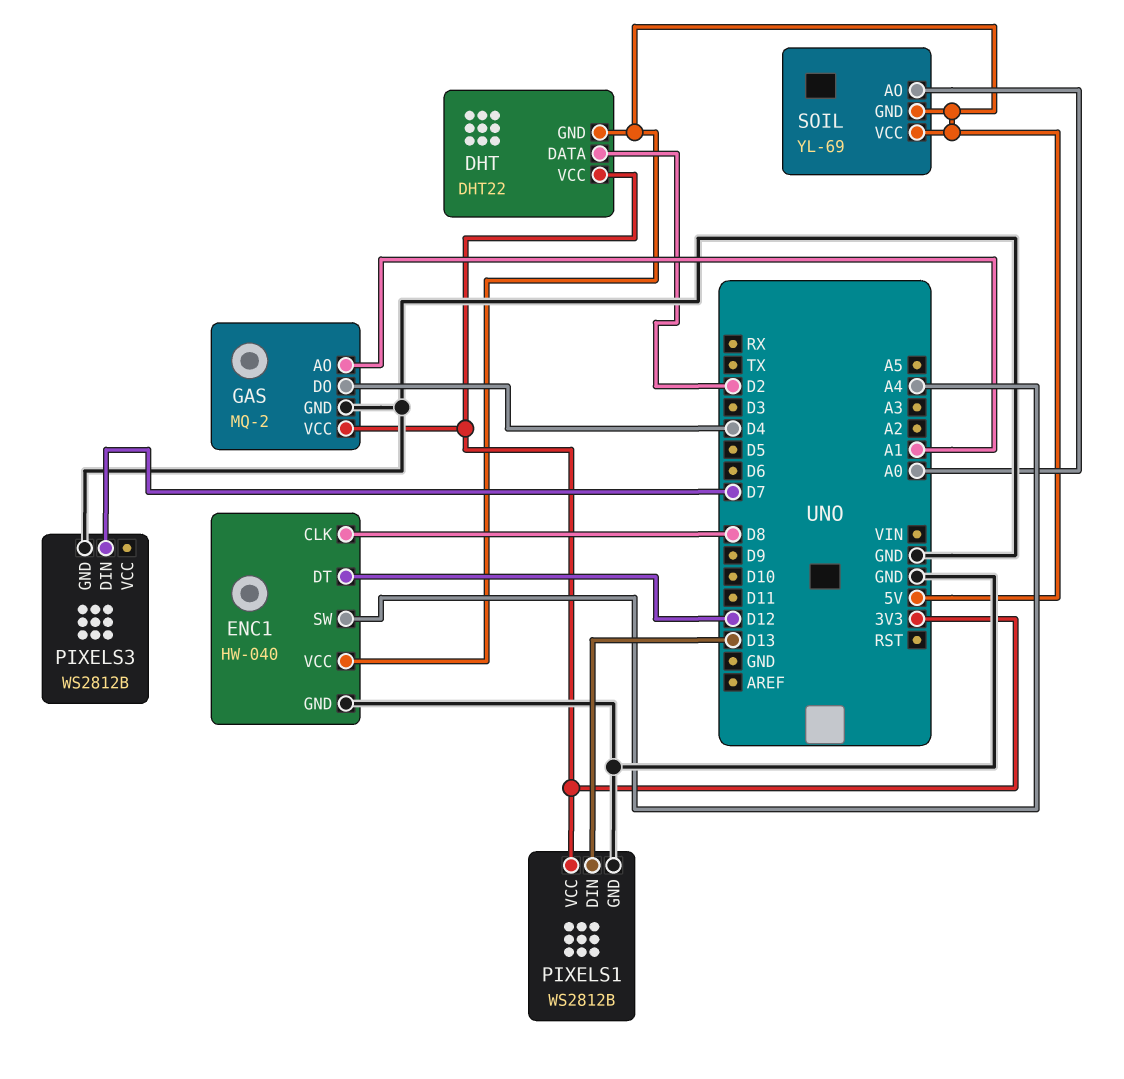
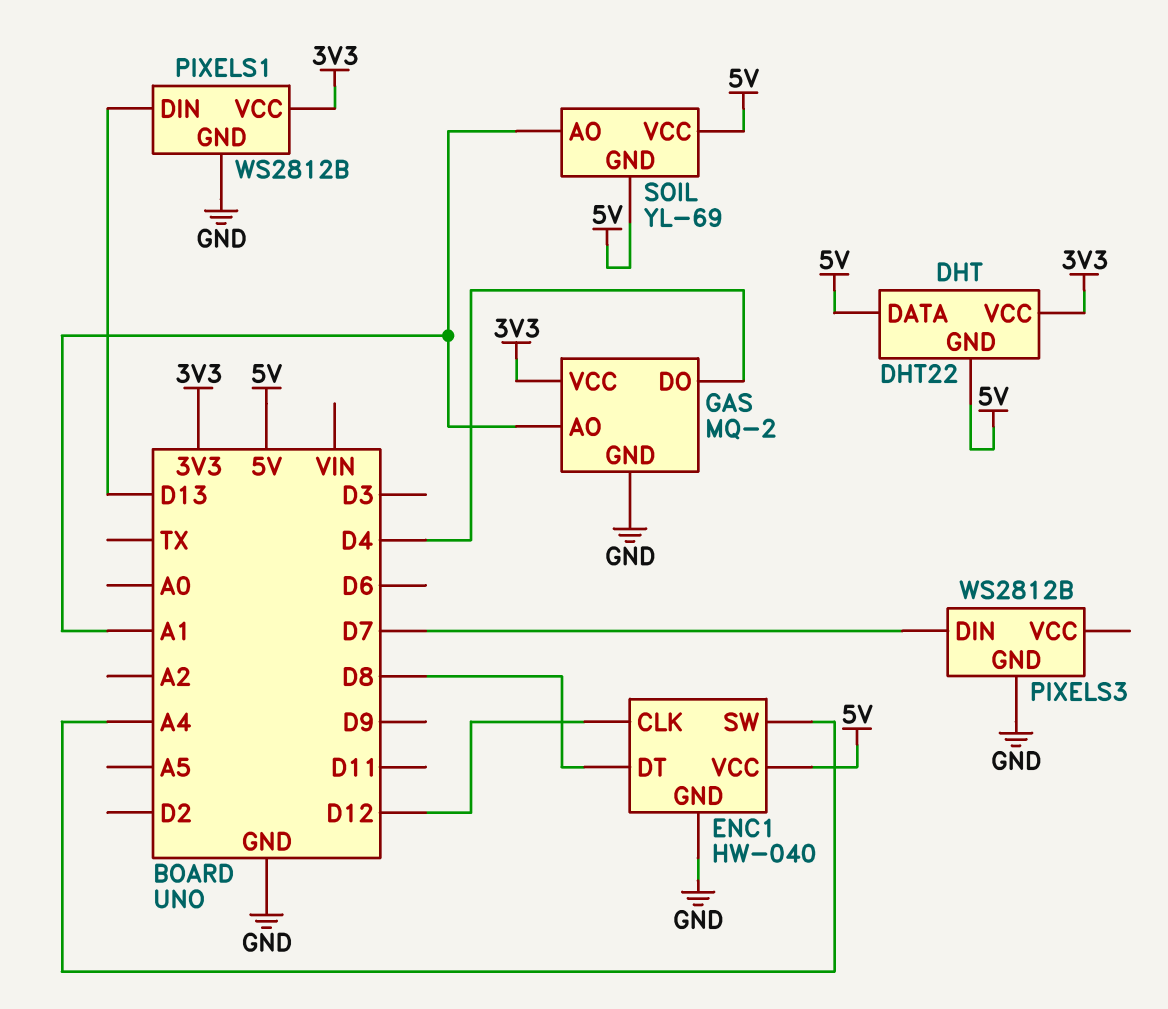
DHT pin DATA: D2 -> 5V
ENC1 pin CLK: D8 -> D12
ENC1 pin DT: D12 -> D8
SOIL pin AO: A0 -> A1

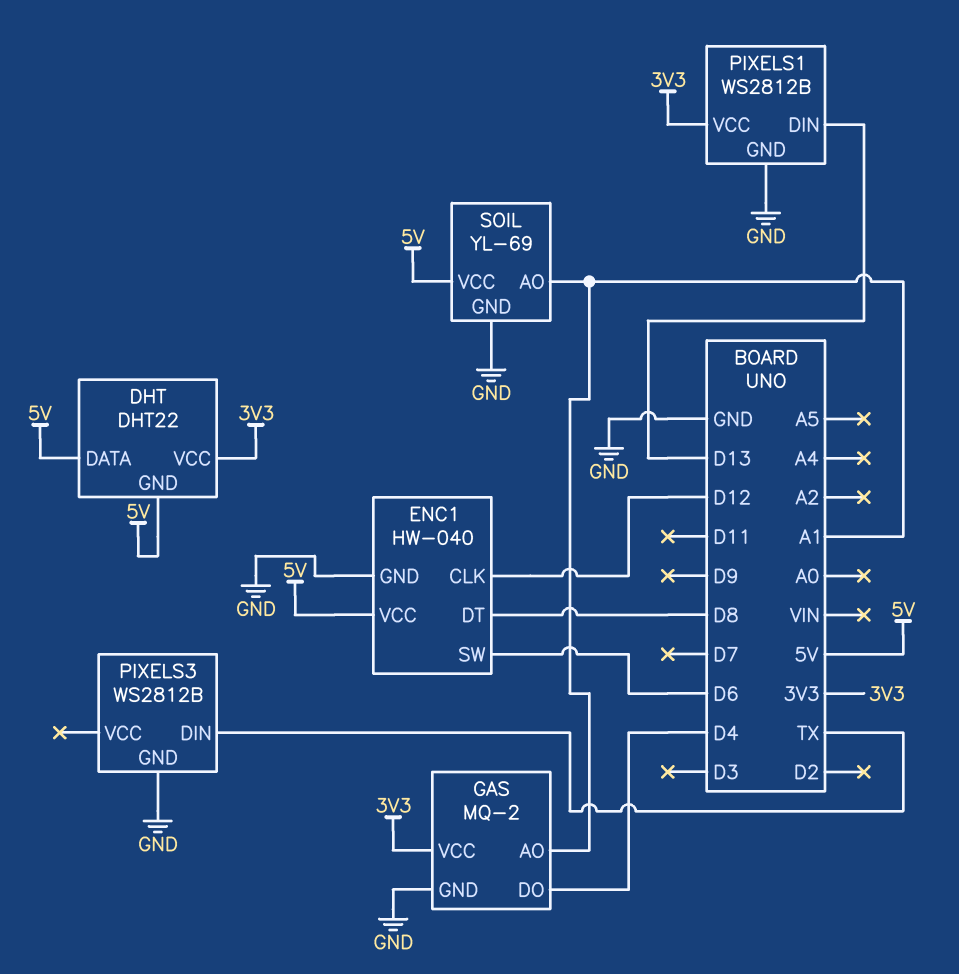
ENC1 pin SW: A4 -> D6
PIXELS3 pin DIN: D7 -> TX
SOIL pin GND: 5V -> GND

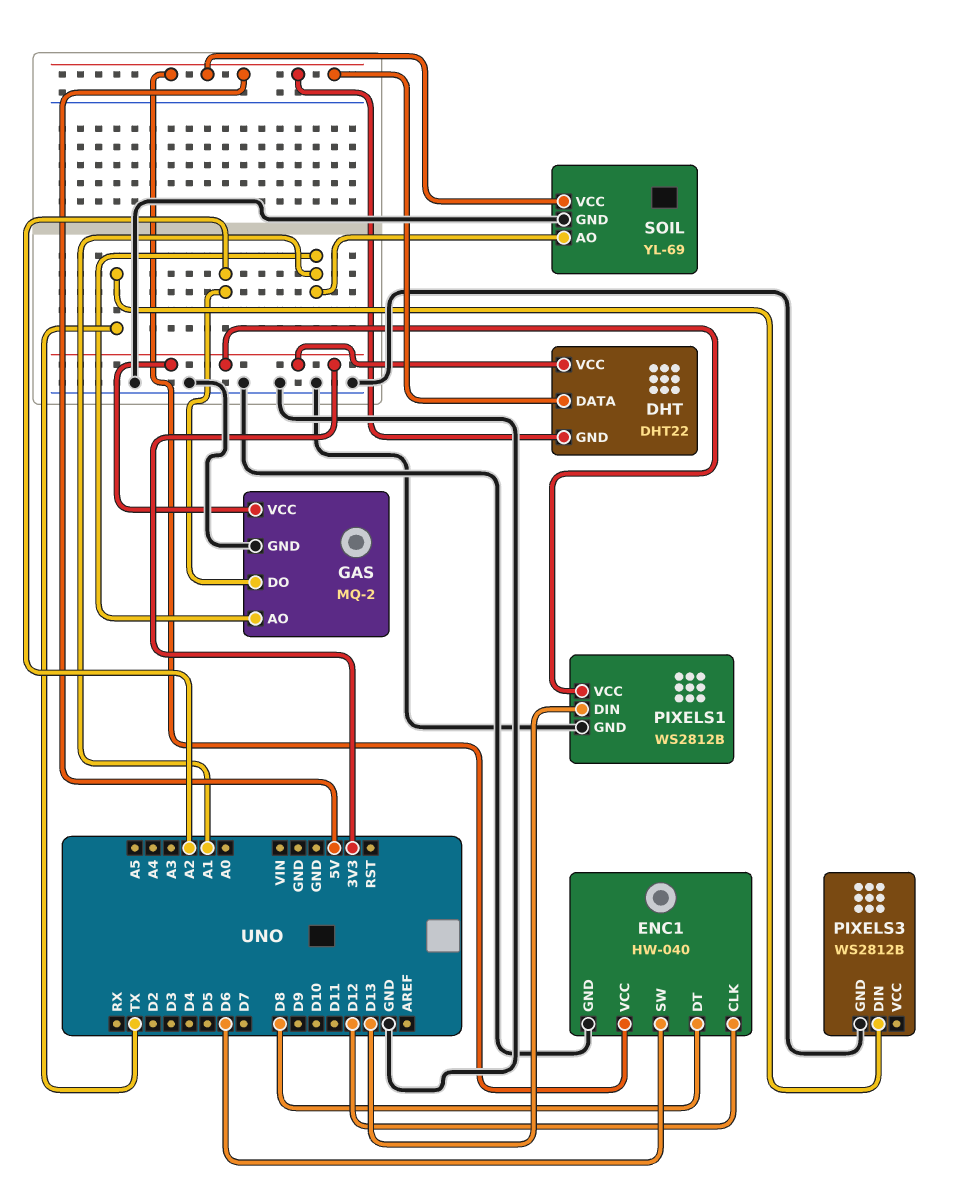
GAS pin DO: D4 -> A2

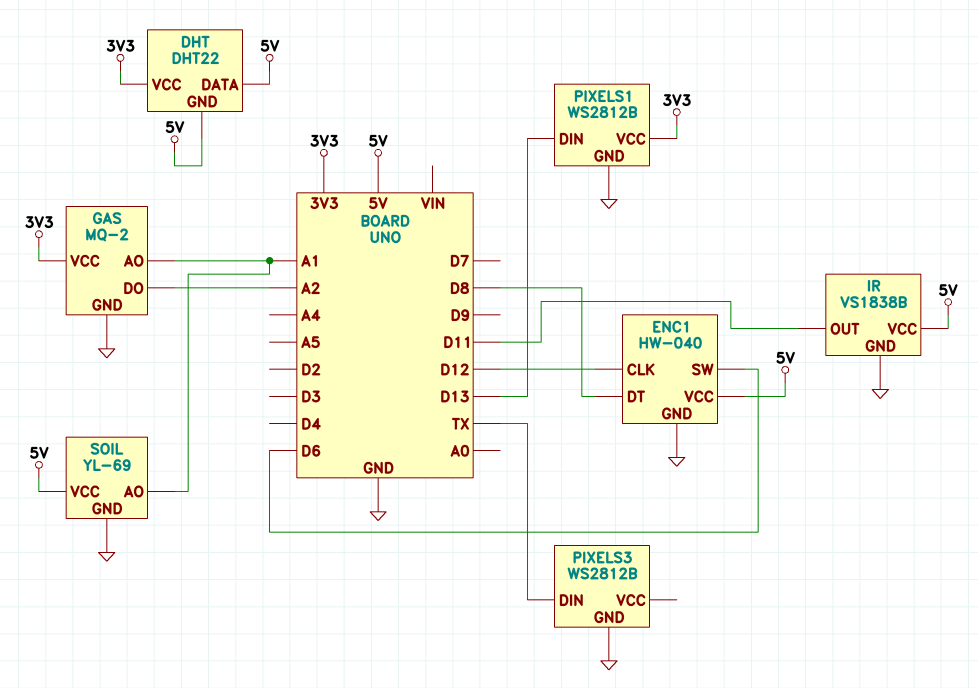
IR: none -> VS1838B
IR pin GND: none -> GND
IR pin OUT: none -> D11
IR pin VCC: none -> 5V

